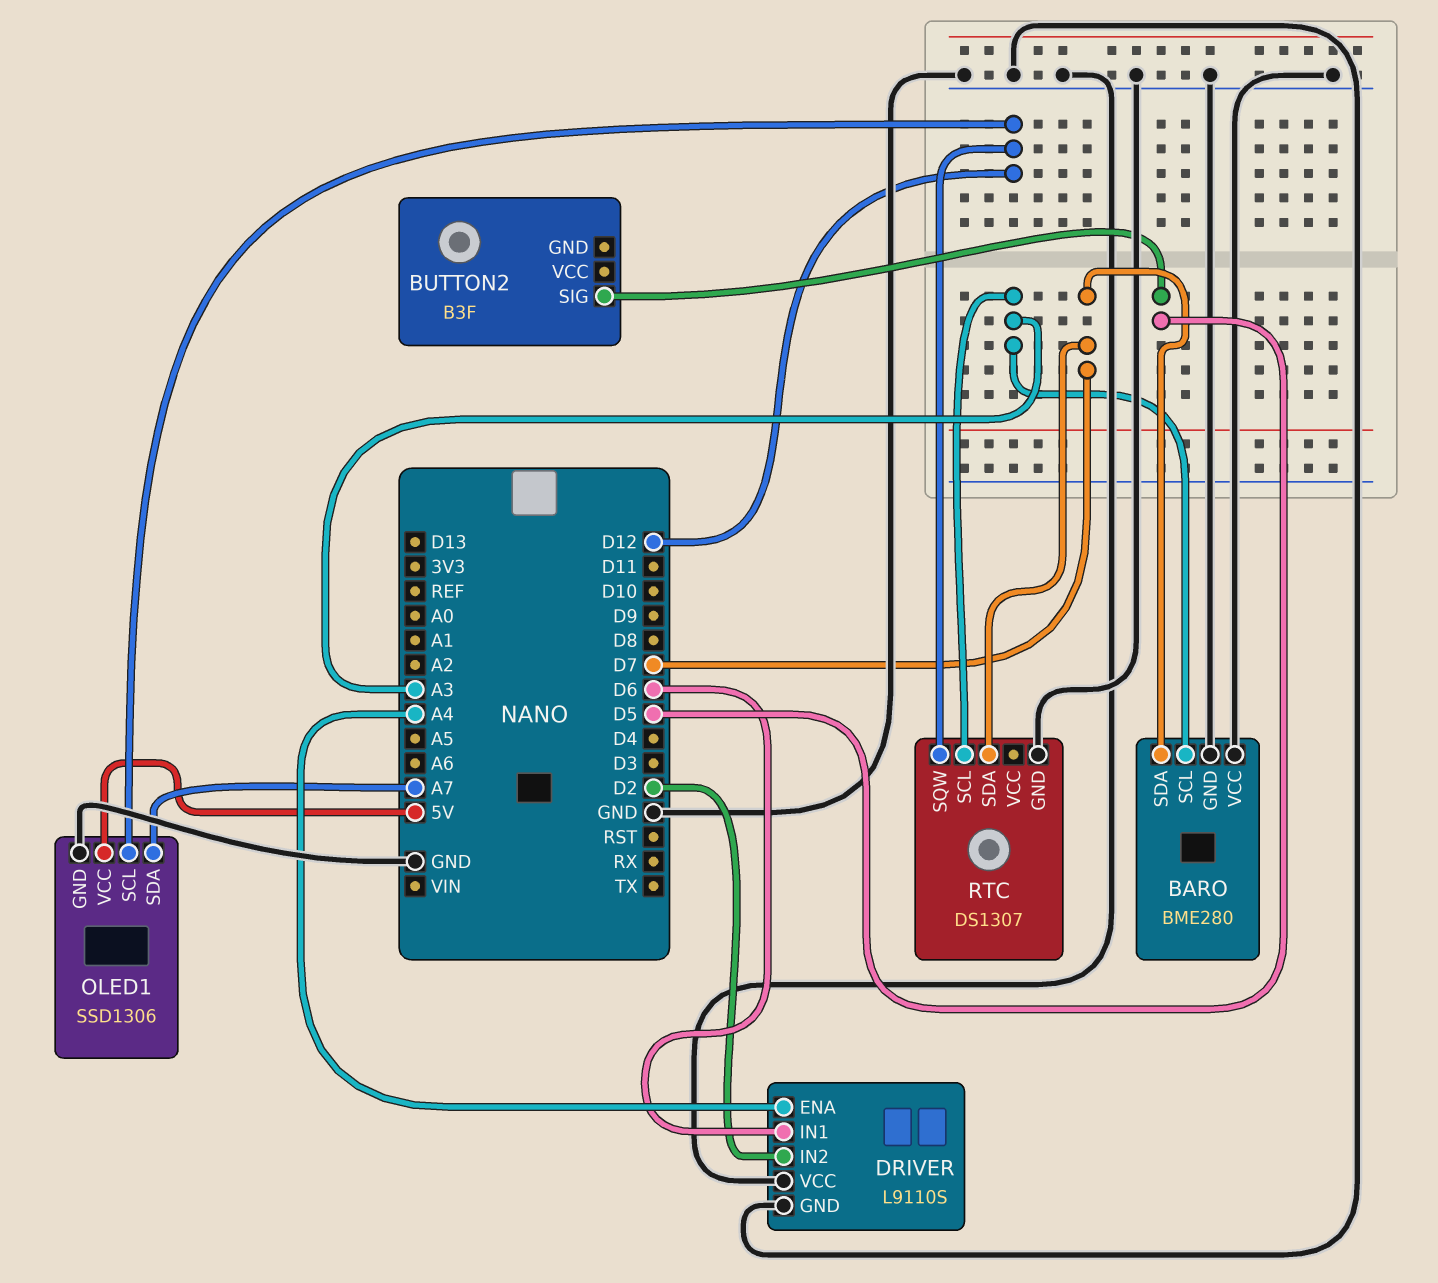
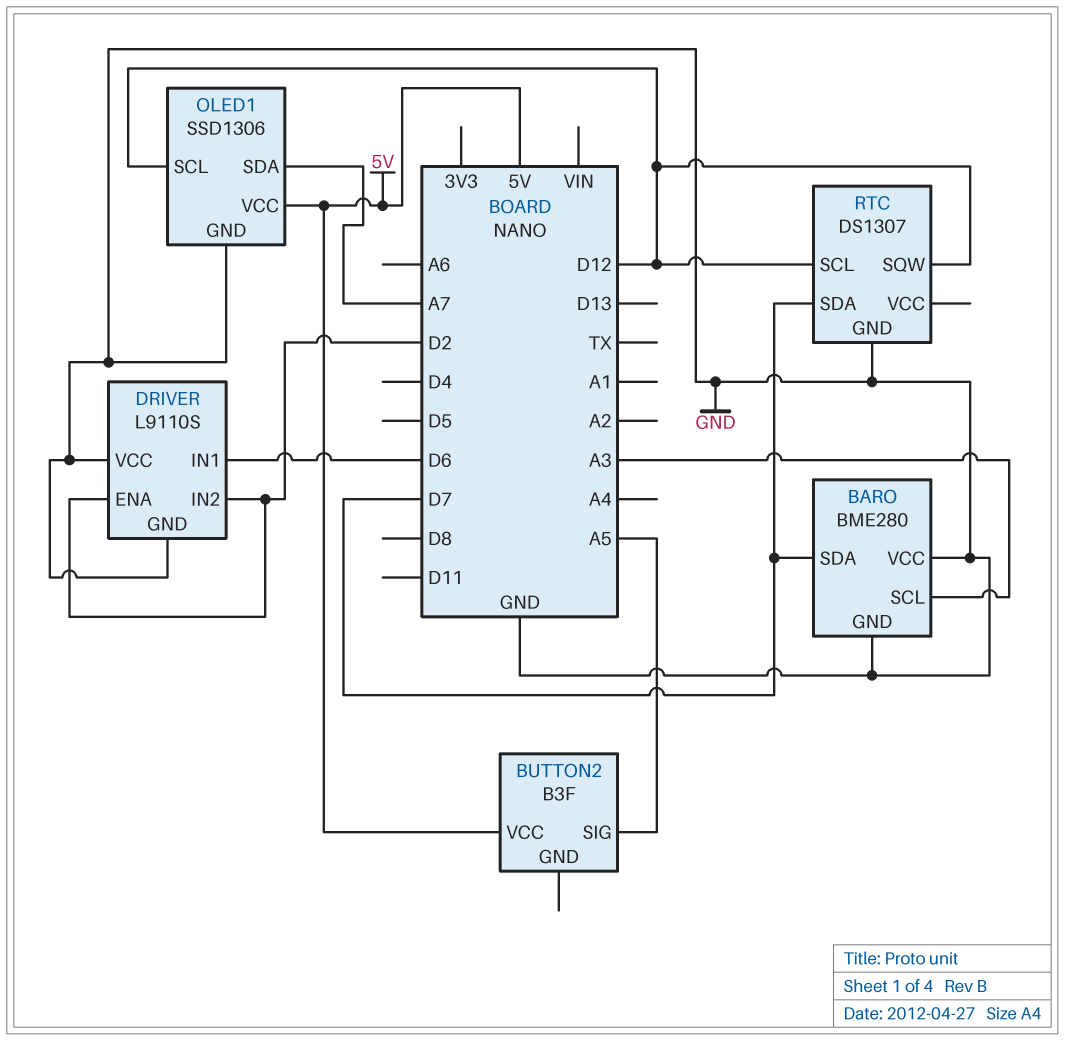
BUTTON2 pin SIG: D5 -> A5
BUTTON2 pin VCC: none -> 5V
DRIVER pin ENA: A4 -> D2
RTC pin SCL: A3 -> D12

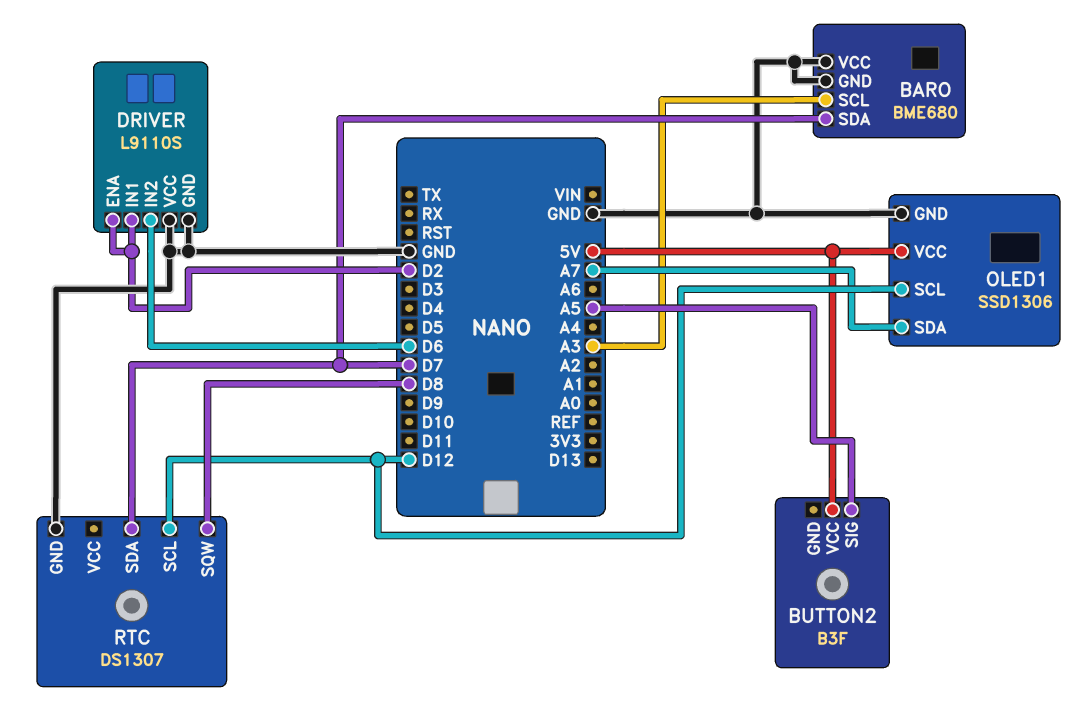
BARO: BME280 -> BME680
DRIVER pin IN1: D6 -> D2
DRIVER pin IN2: D2 -> D6
RTC pin SQW: D12 -> D8

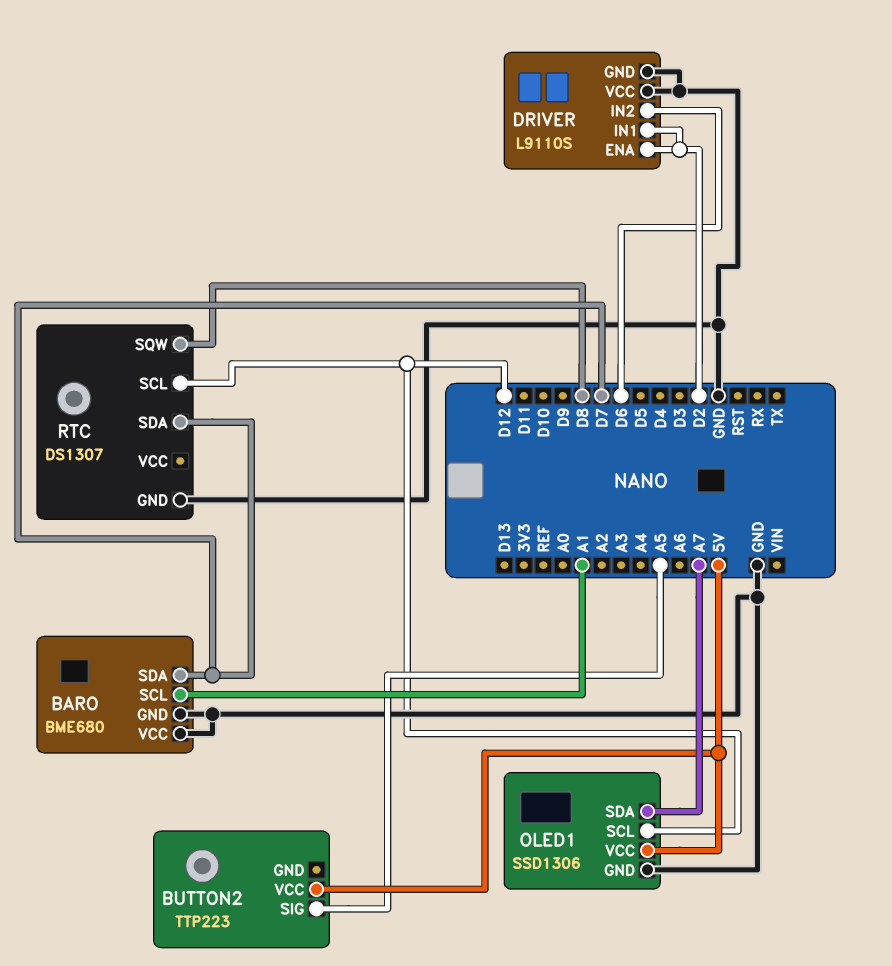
BARO pin SCL: A3 -> A1
BUTTON2: B3F -> TTP223

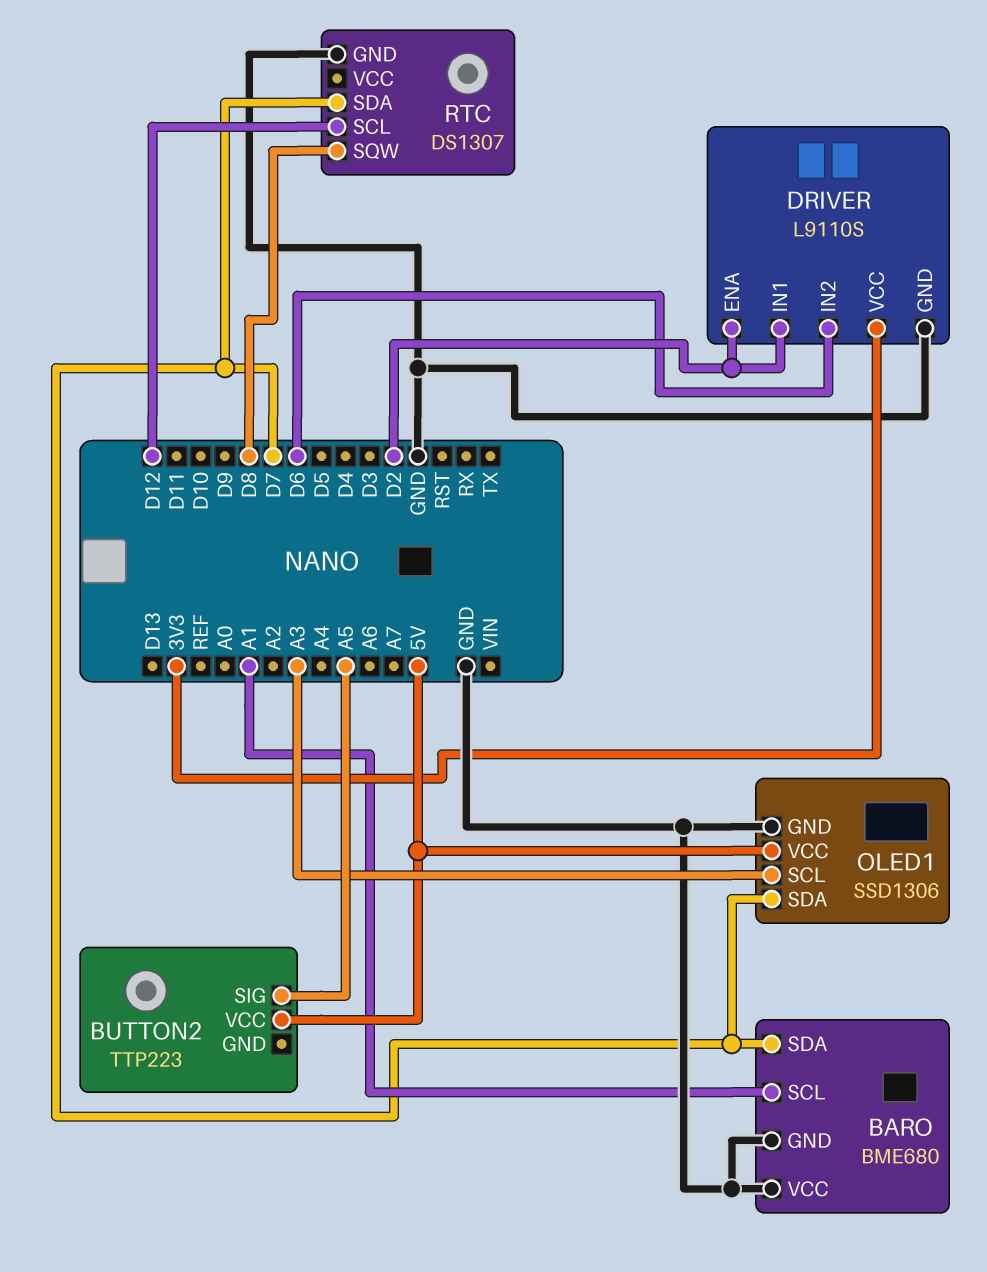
DRIVER pin VCC: GND -> 3V3
OLED1 pin SCL: D12 -> A3
OLED1 pin SDA: A7 -> D7

